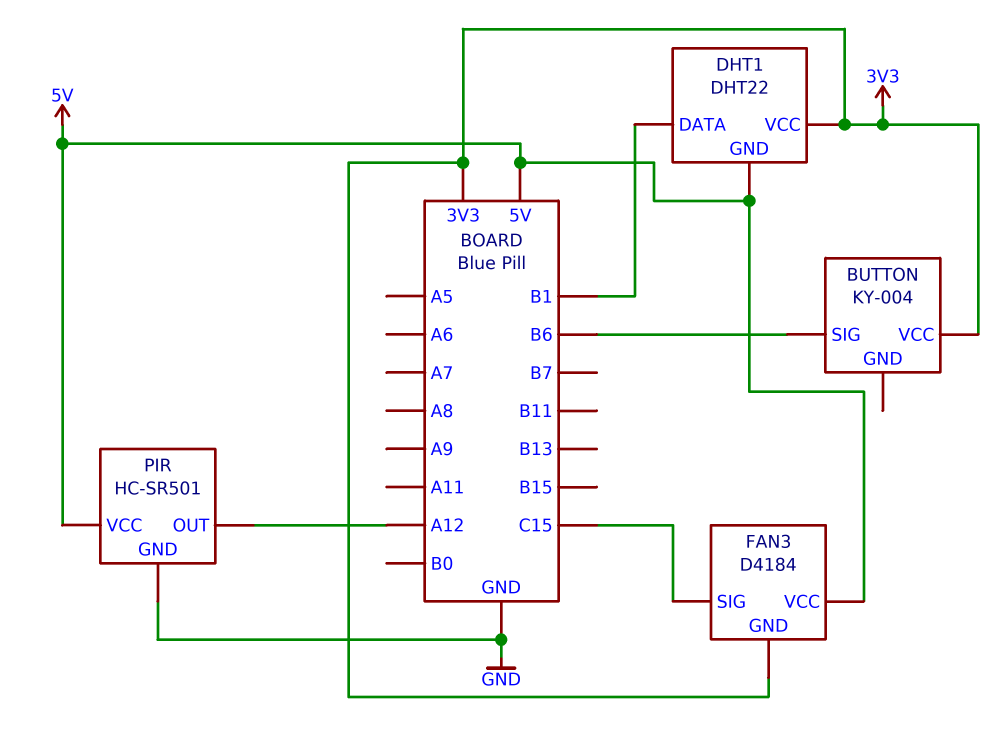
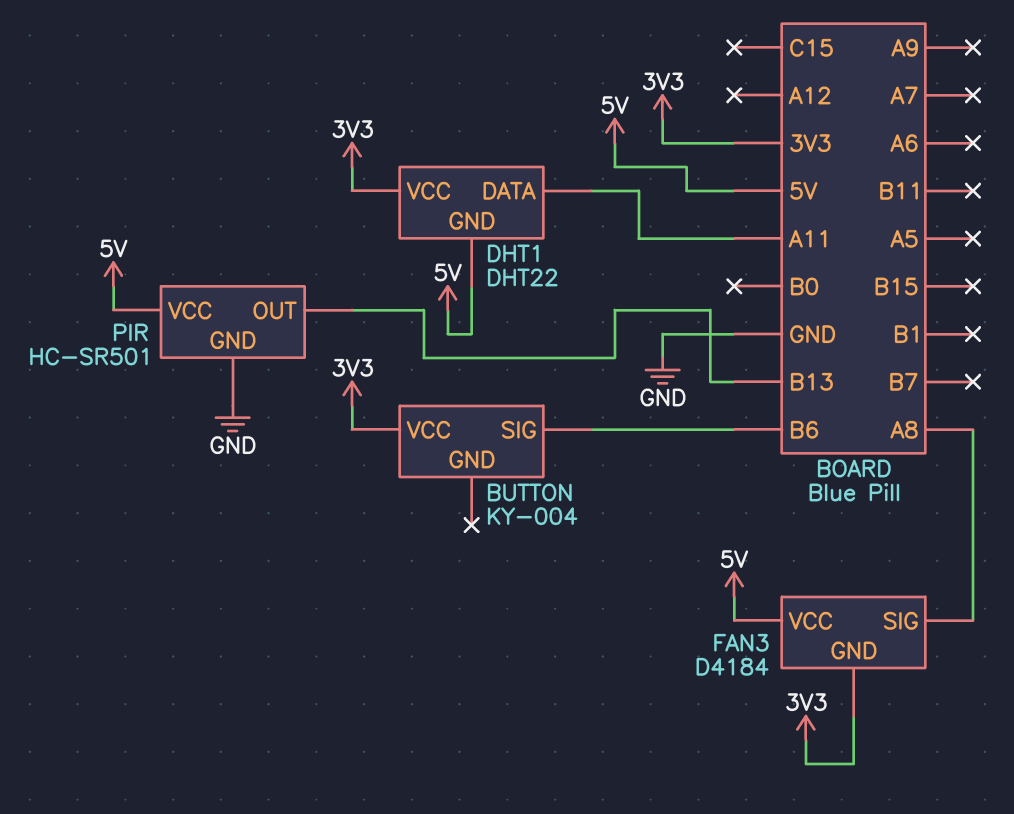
DHT1 pin DATA: B1 -> A11
FAN3 pin SIG: C15 -> A8
PIR pin OUT: A12 -> B13

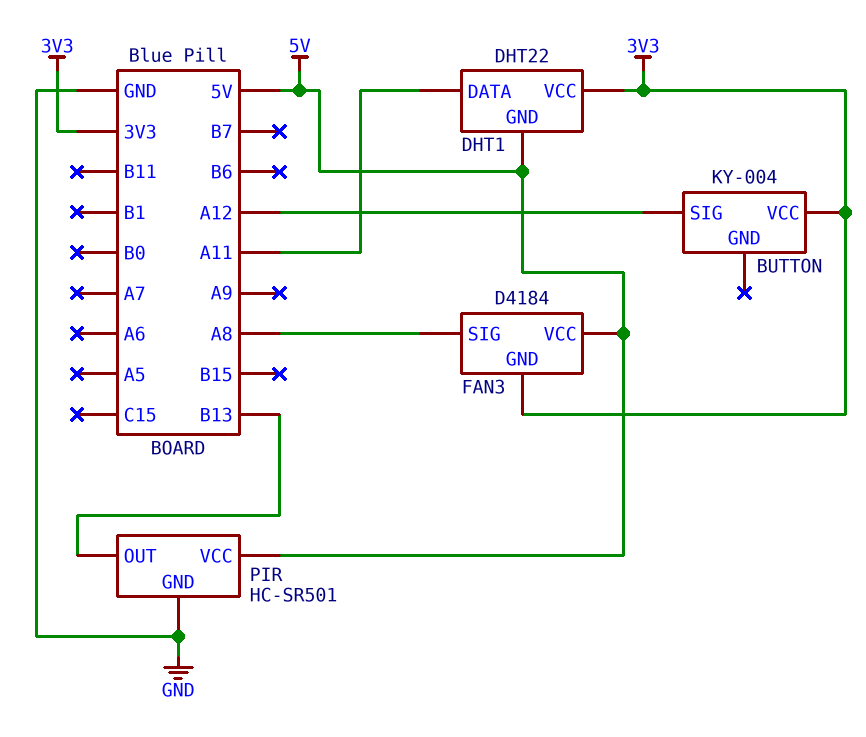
BUTTON pin SIG: B6 -> A12

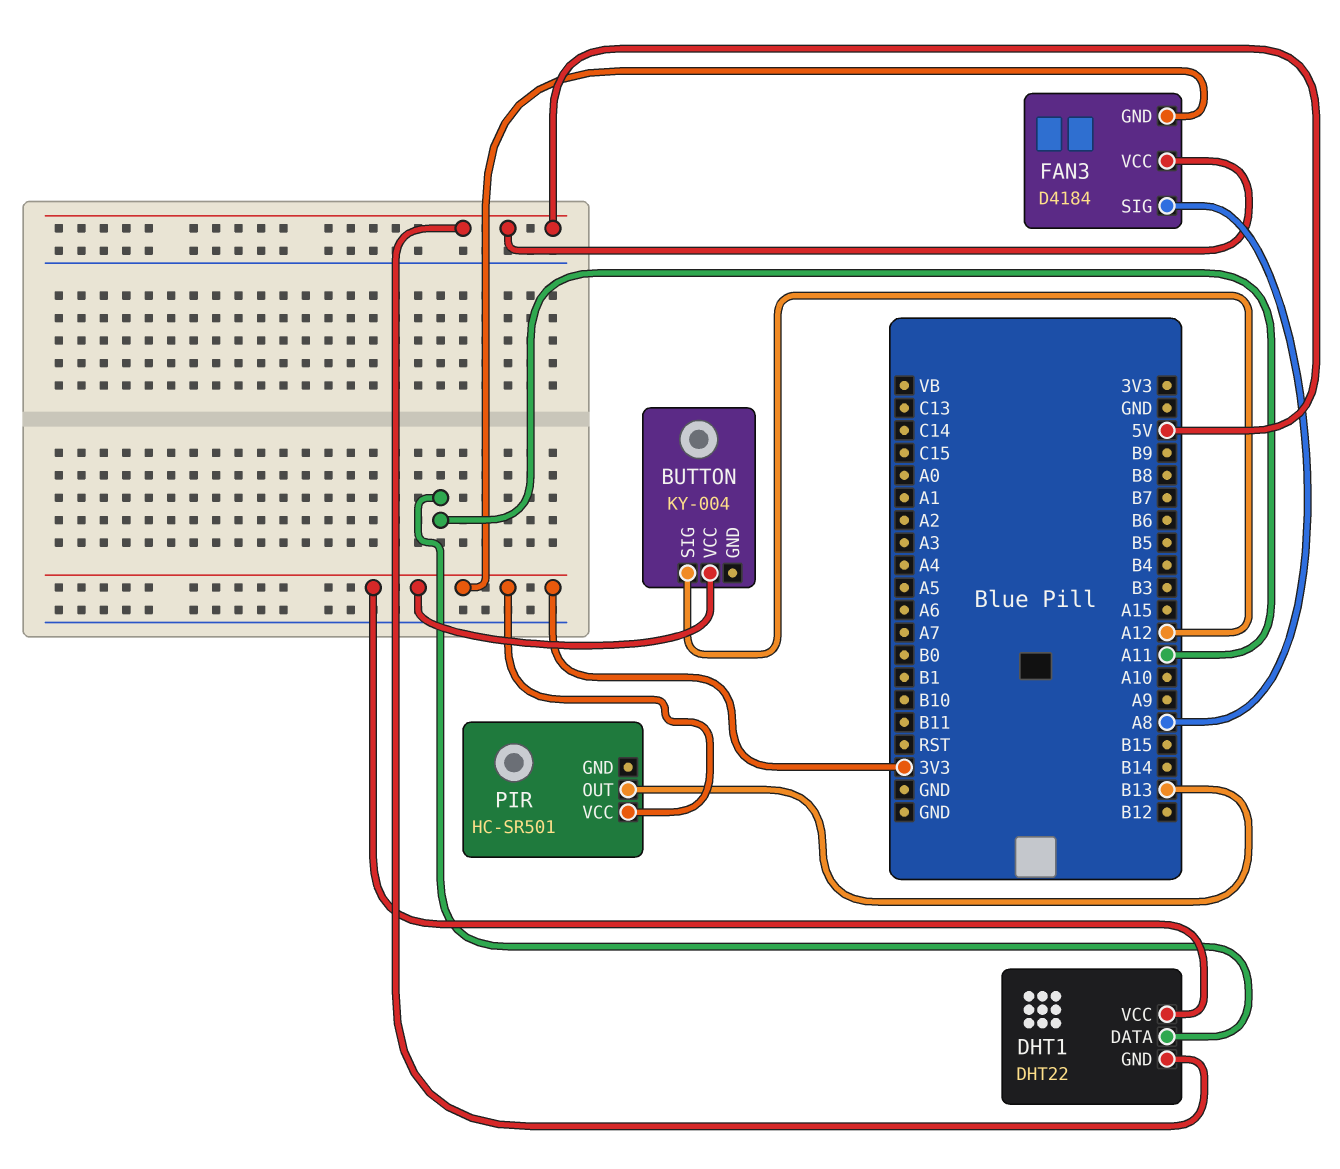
PIR pin GND: GND -> none
PIR pin VCC: 5V -> 3V3

